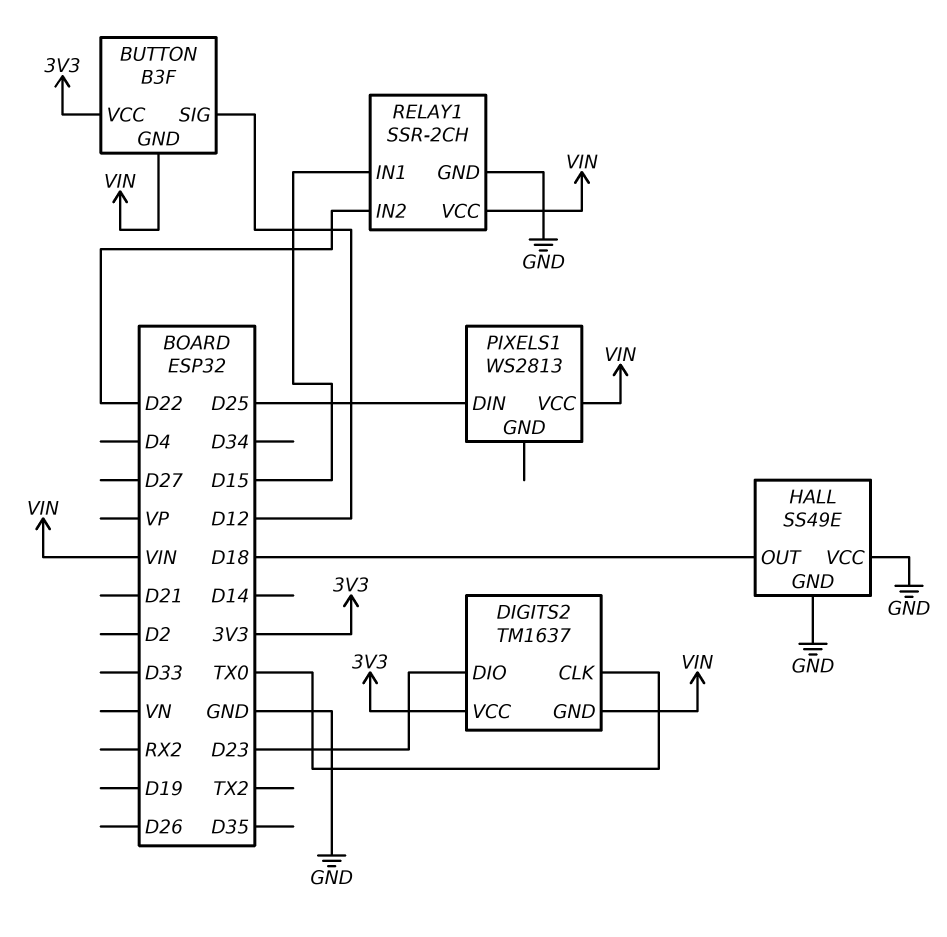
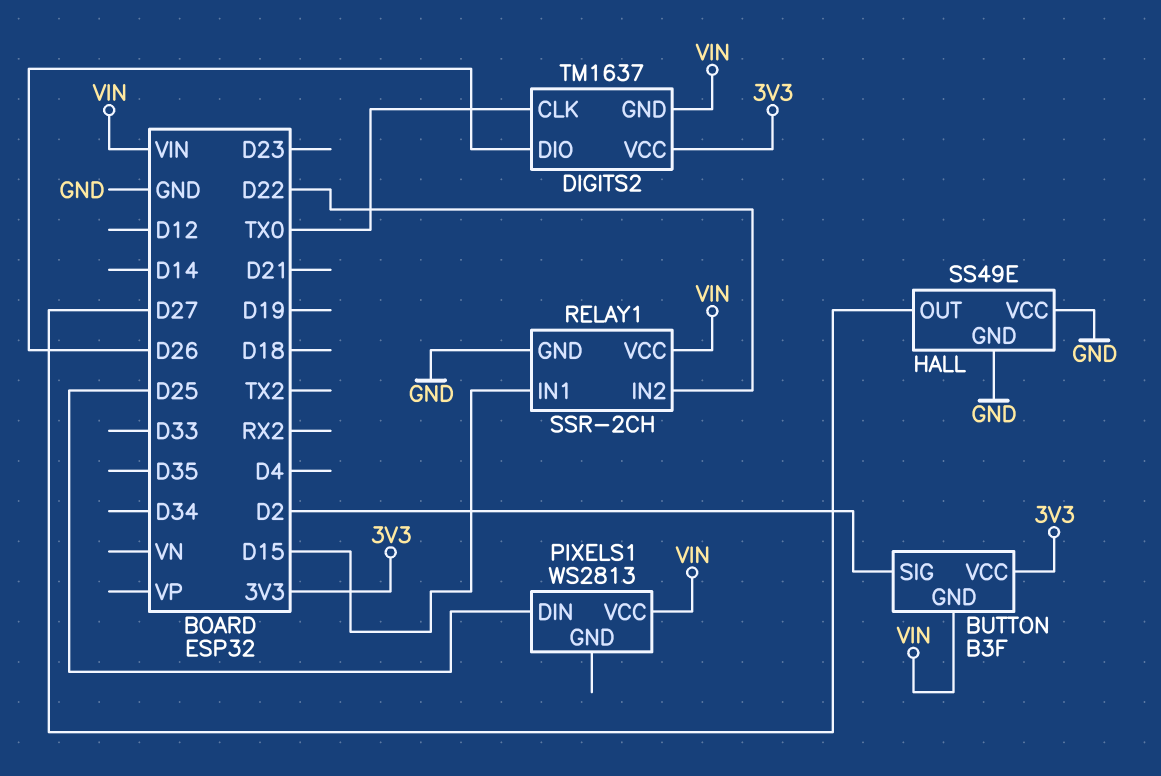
BUTTON pin SIG: D12 -> D2
DIGITS2 pin DIO: D23 -> D26
HALL pin OUT: D18 -> D27

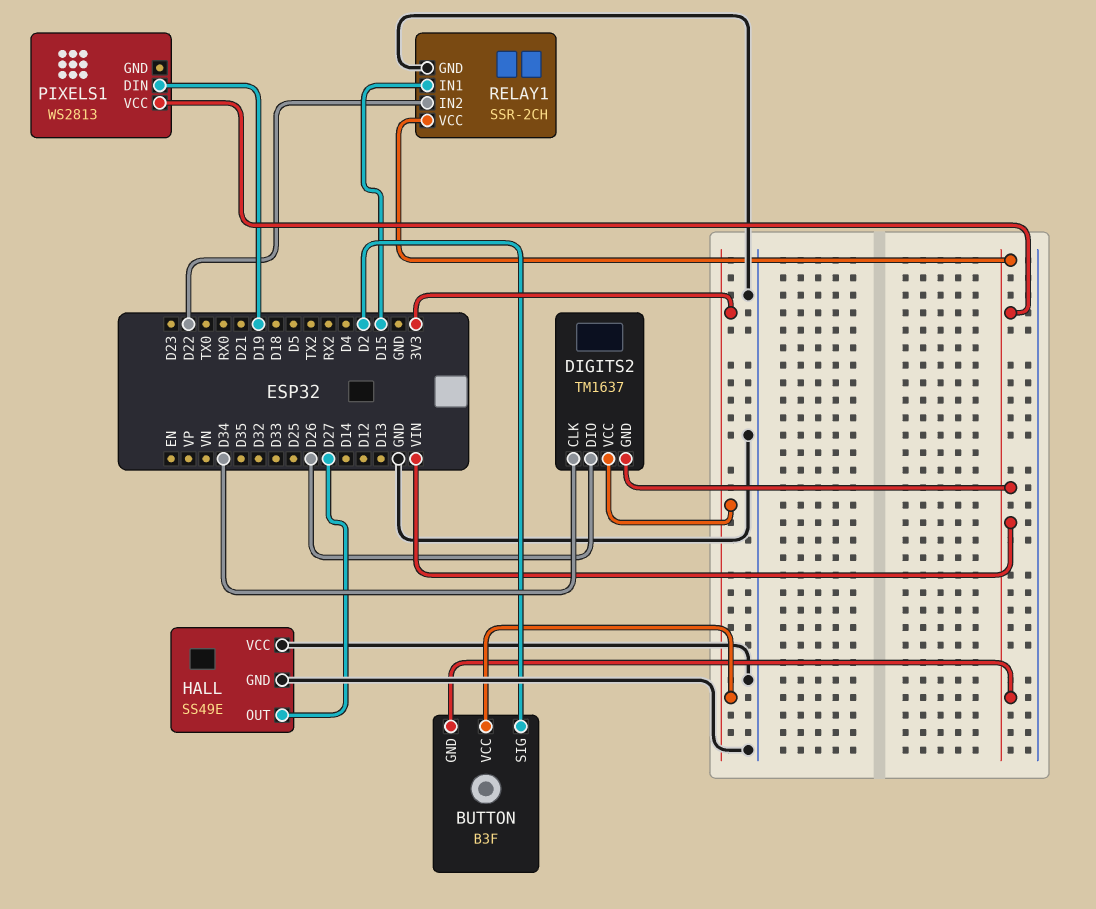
DIGITS2 pin CLK: TX0 -> D34
PIXELS1 pin DIN: D25 -> D19

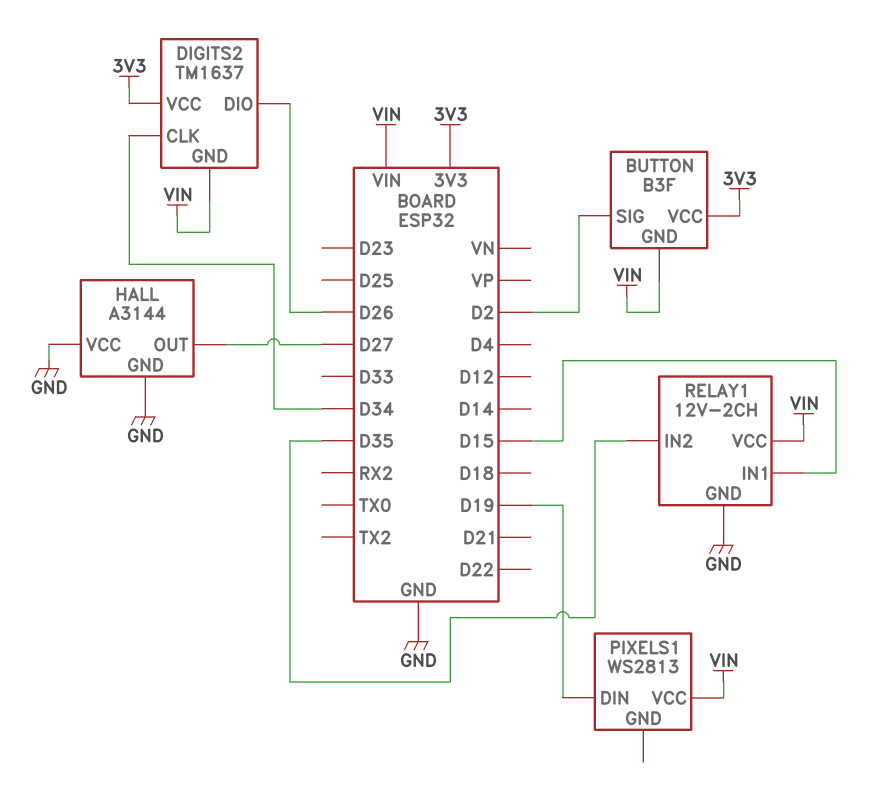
HALL: SS49E -> A3144
RELAY1: SSR-2CH -> 12V-2CH
RELAY1 pin IN2: D22 -> D35

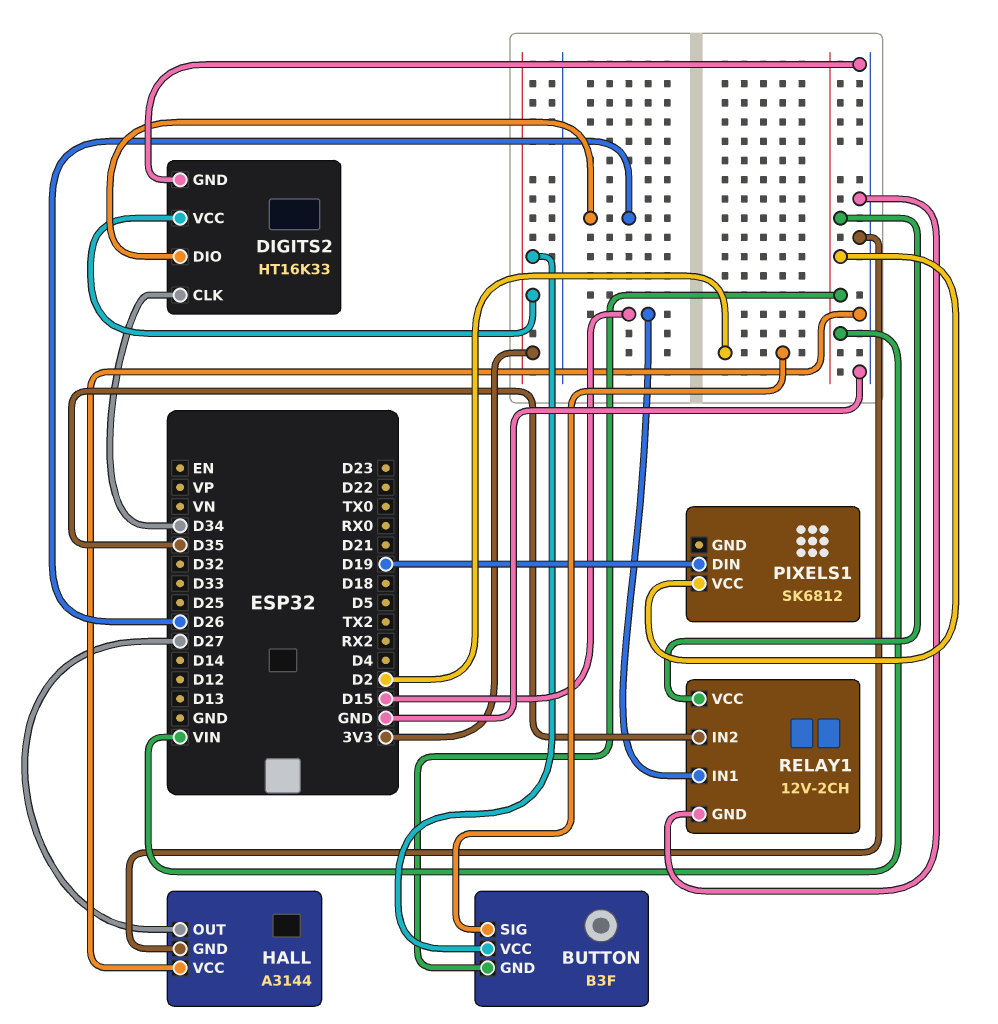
DIGITS2: TM1637 -> HT16K33
DIGITS2 pin GND: VIN -> GND
PIXELS1: WS2813 -> SK6812

